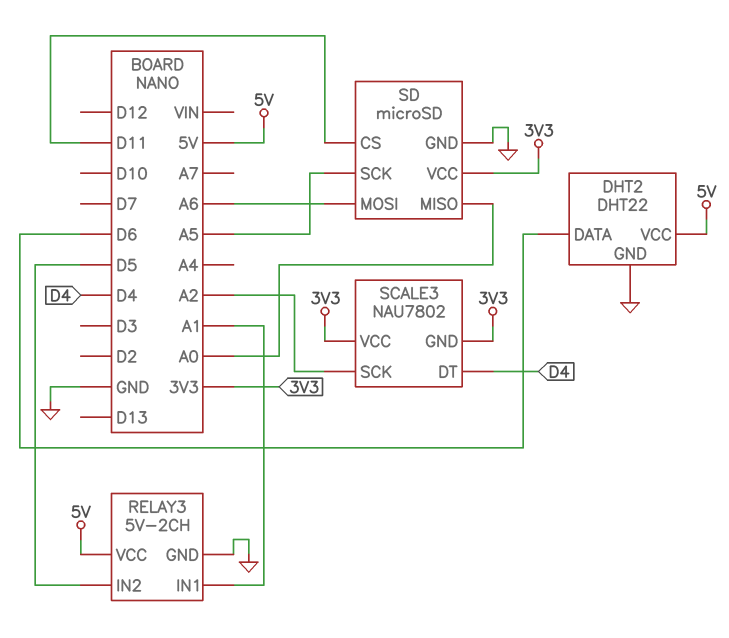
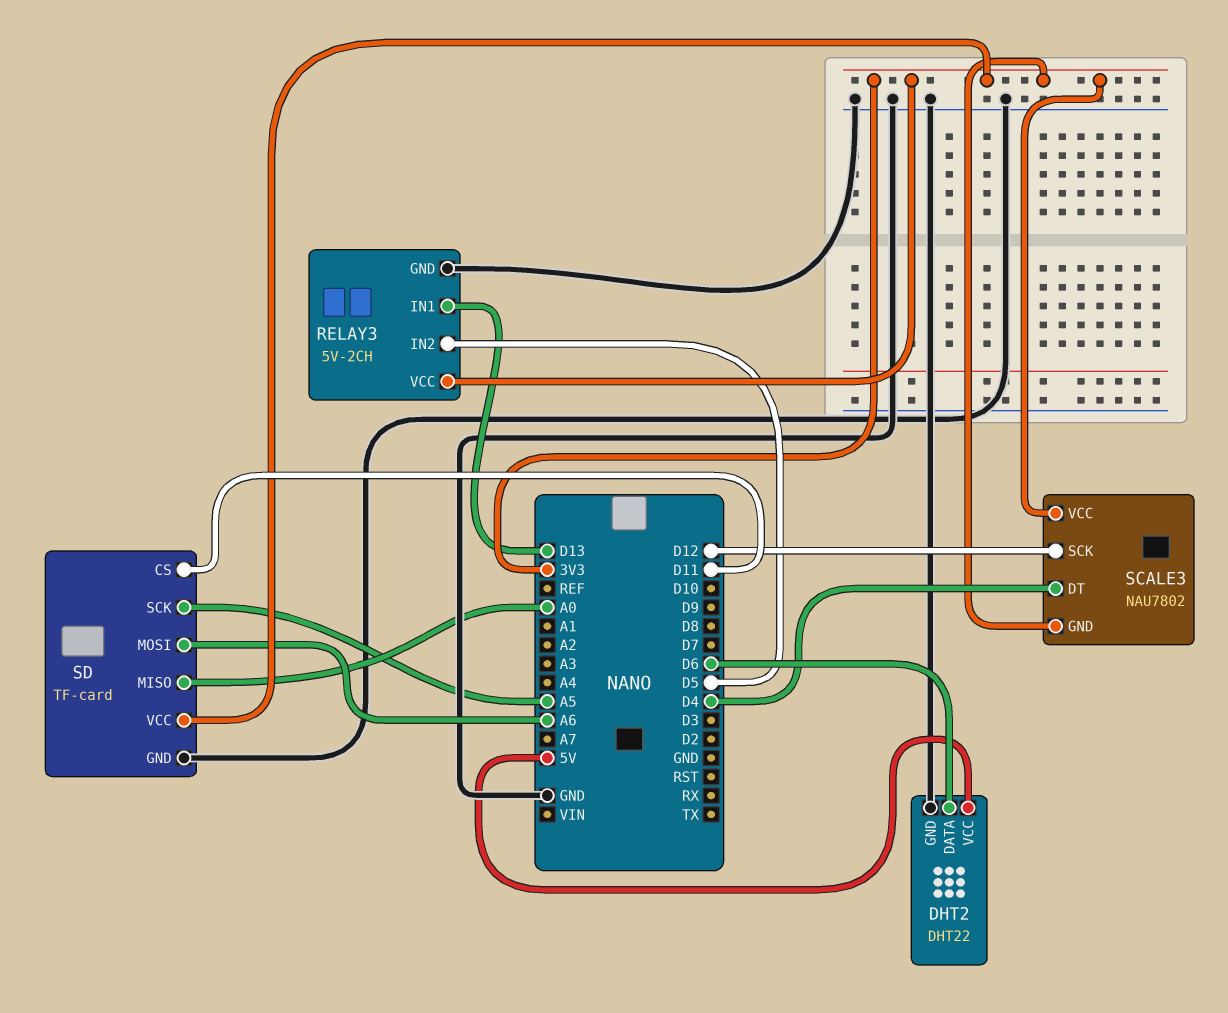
RELAY3 pin IN1: A1 -> D13
RELAY3 pin VCC: 5V -> 3V3
SCALE3 pin SCK: A2 -> D12
SD: microSD -> TF-card

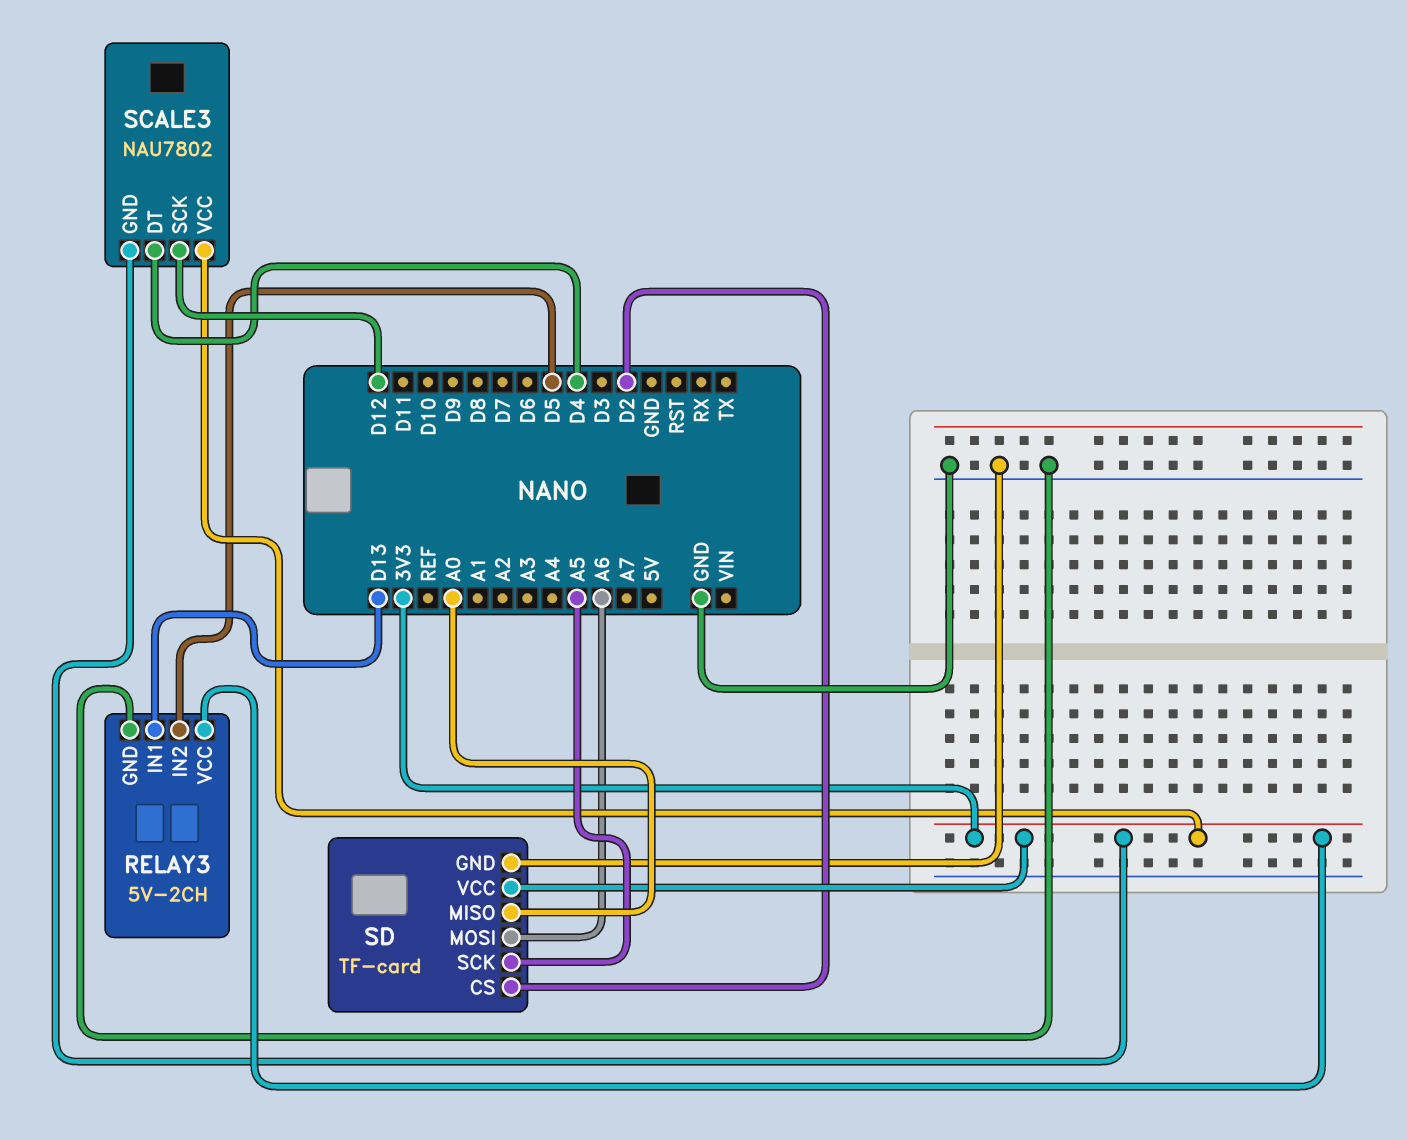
DHT2: DHT22 -> none
DHT2 pin DATA: D6 -> none
DHT2 pin GND: GND -> none
DHT2 pin VCC: 5V -> none
SD pin CS: D11 -> D2

